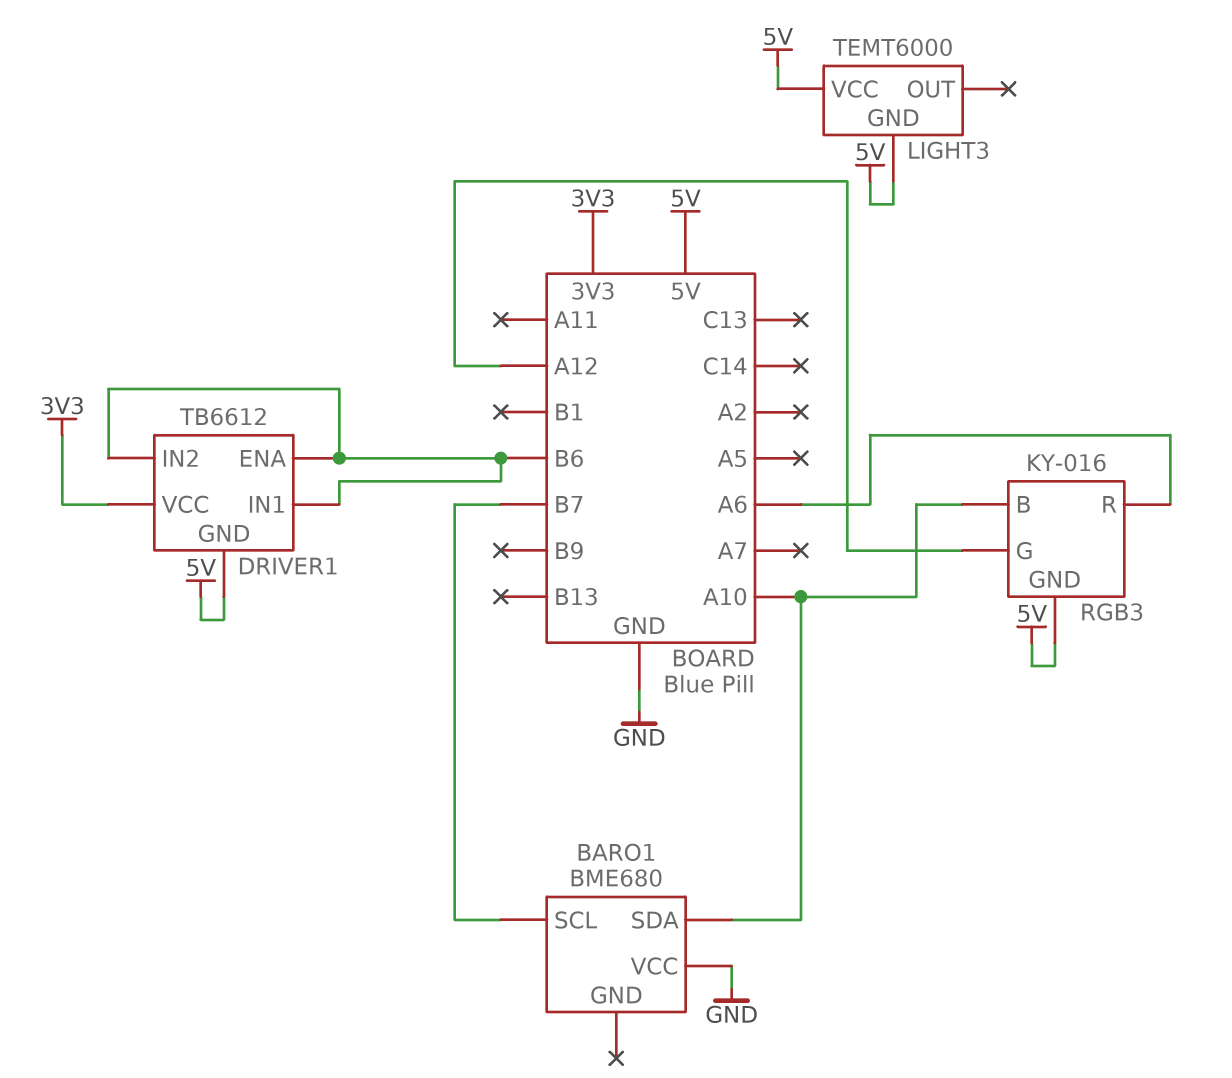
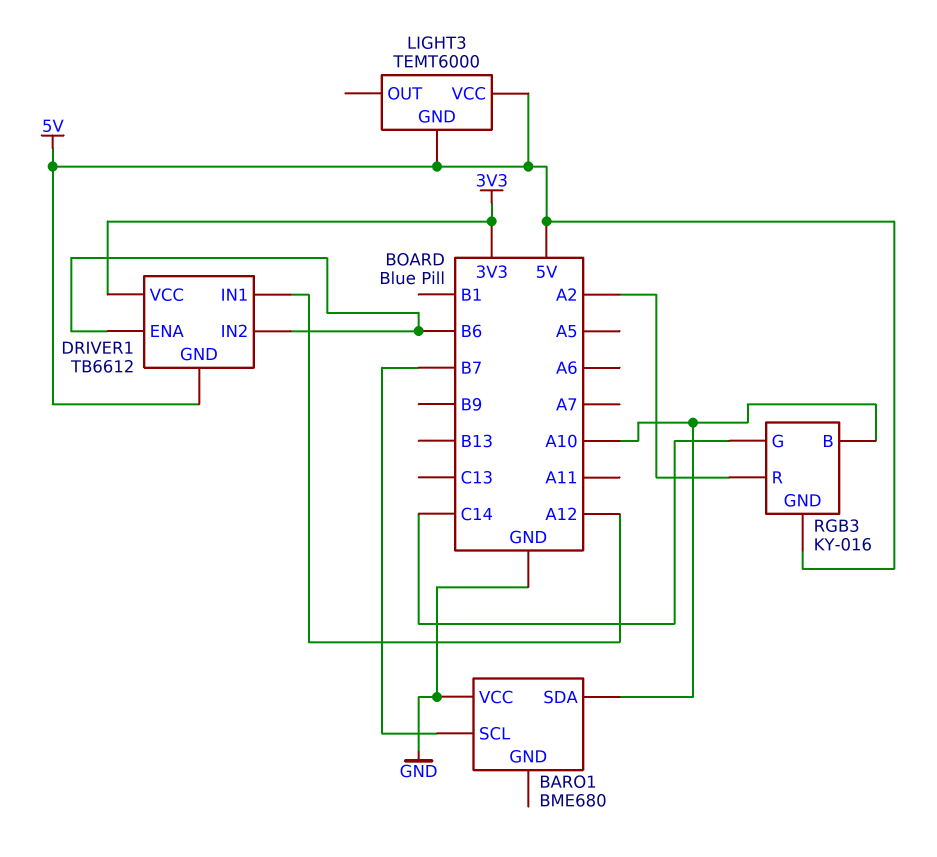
DRIVER1 pin IN1: B6 -> A12
RGB3 pin G: A12 -> C14
RGB3 pin R: A6 -> A2

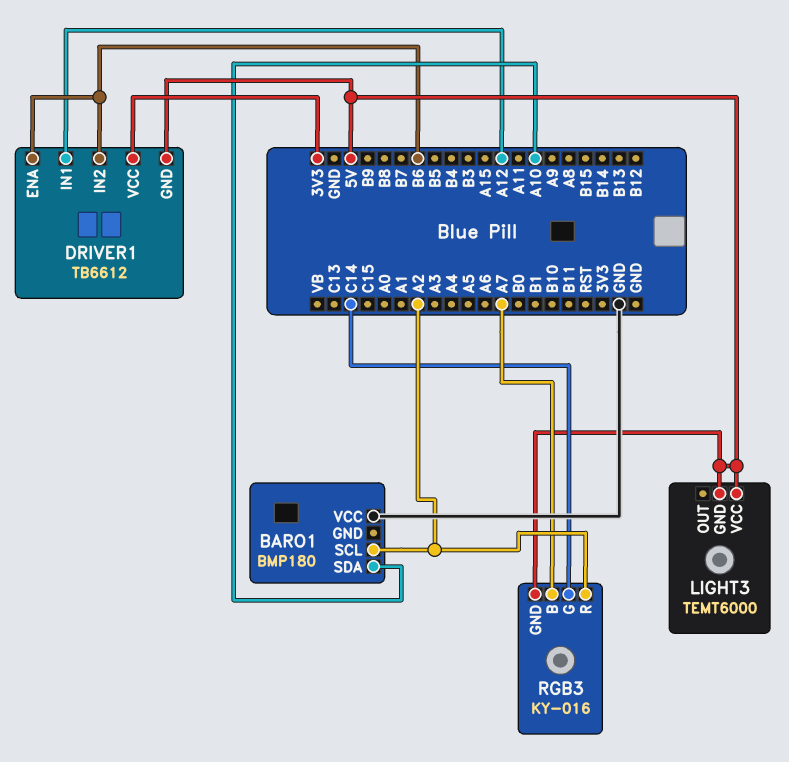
BARO1: BME680 -> BMP180
BARO1 pin SCL: B7 -> A2
RGB3 pin B: A10 -> A7

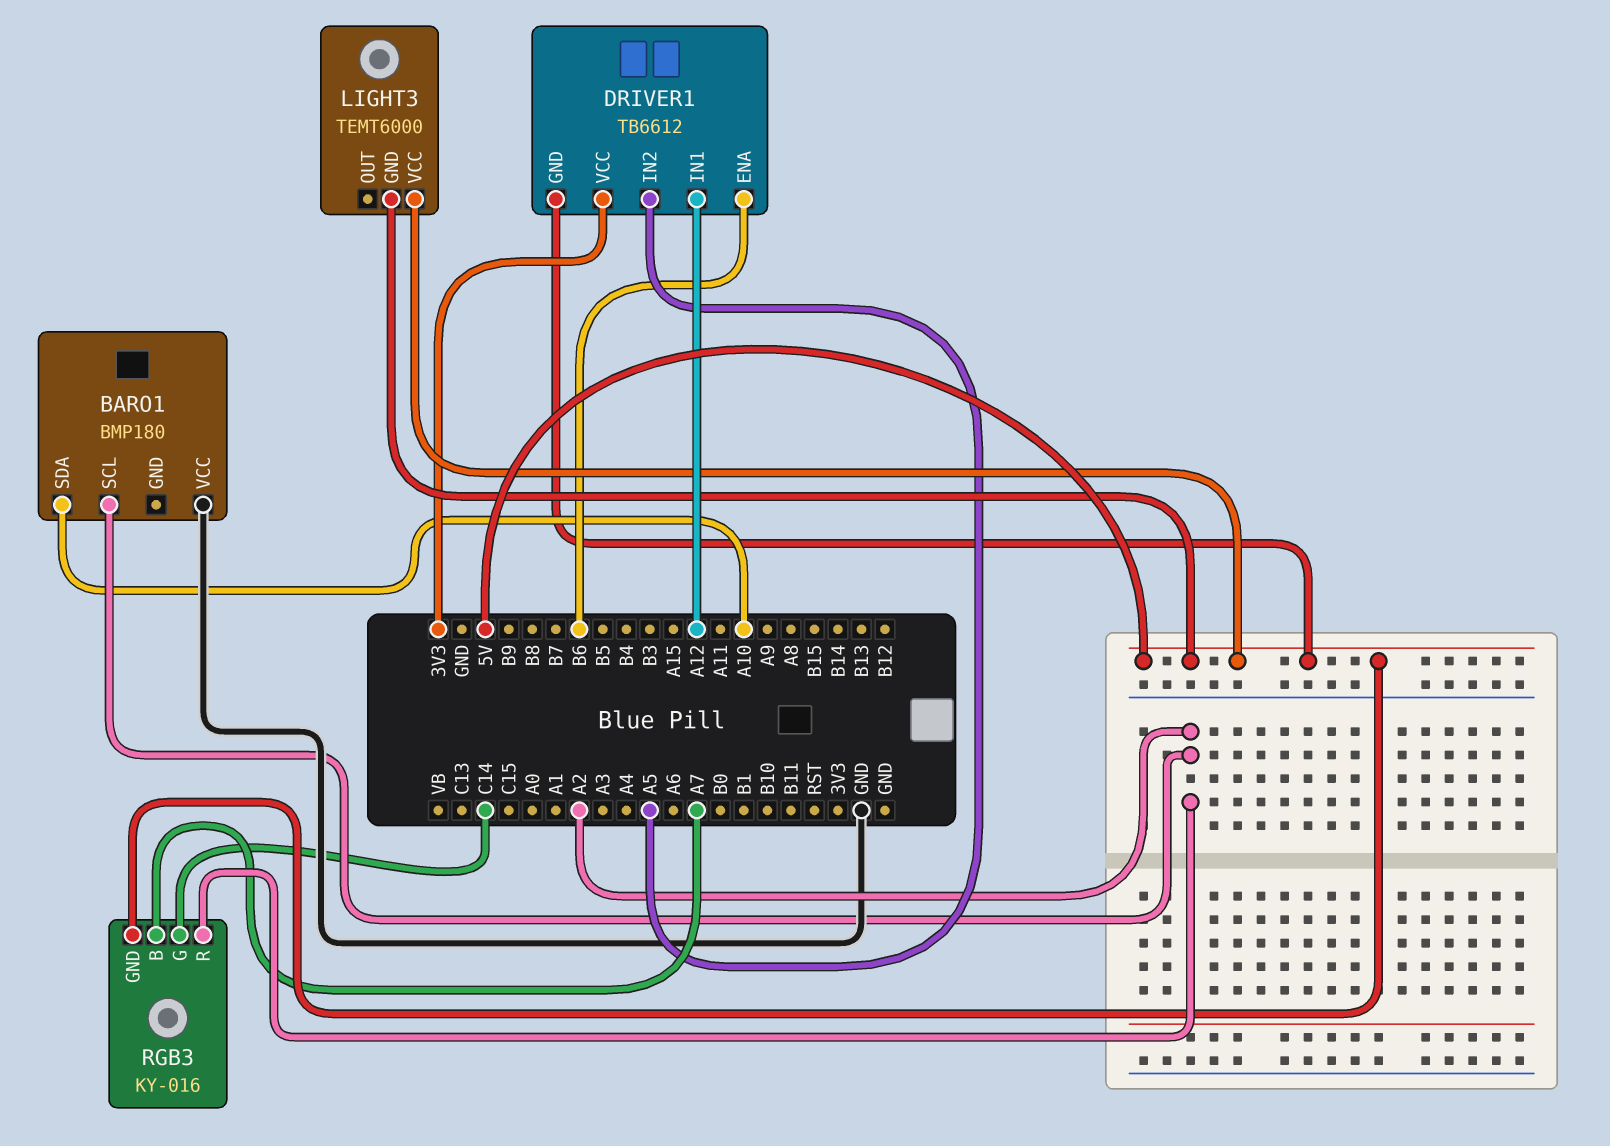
DRIVER1 pin IN2: B6 -> A5

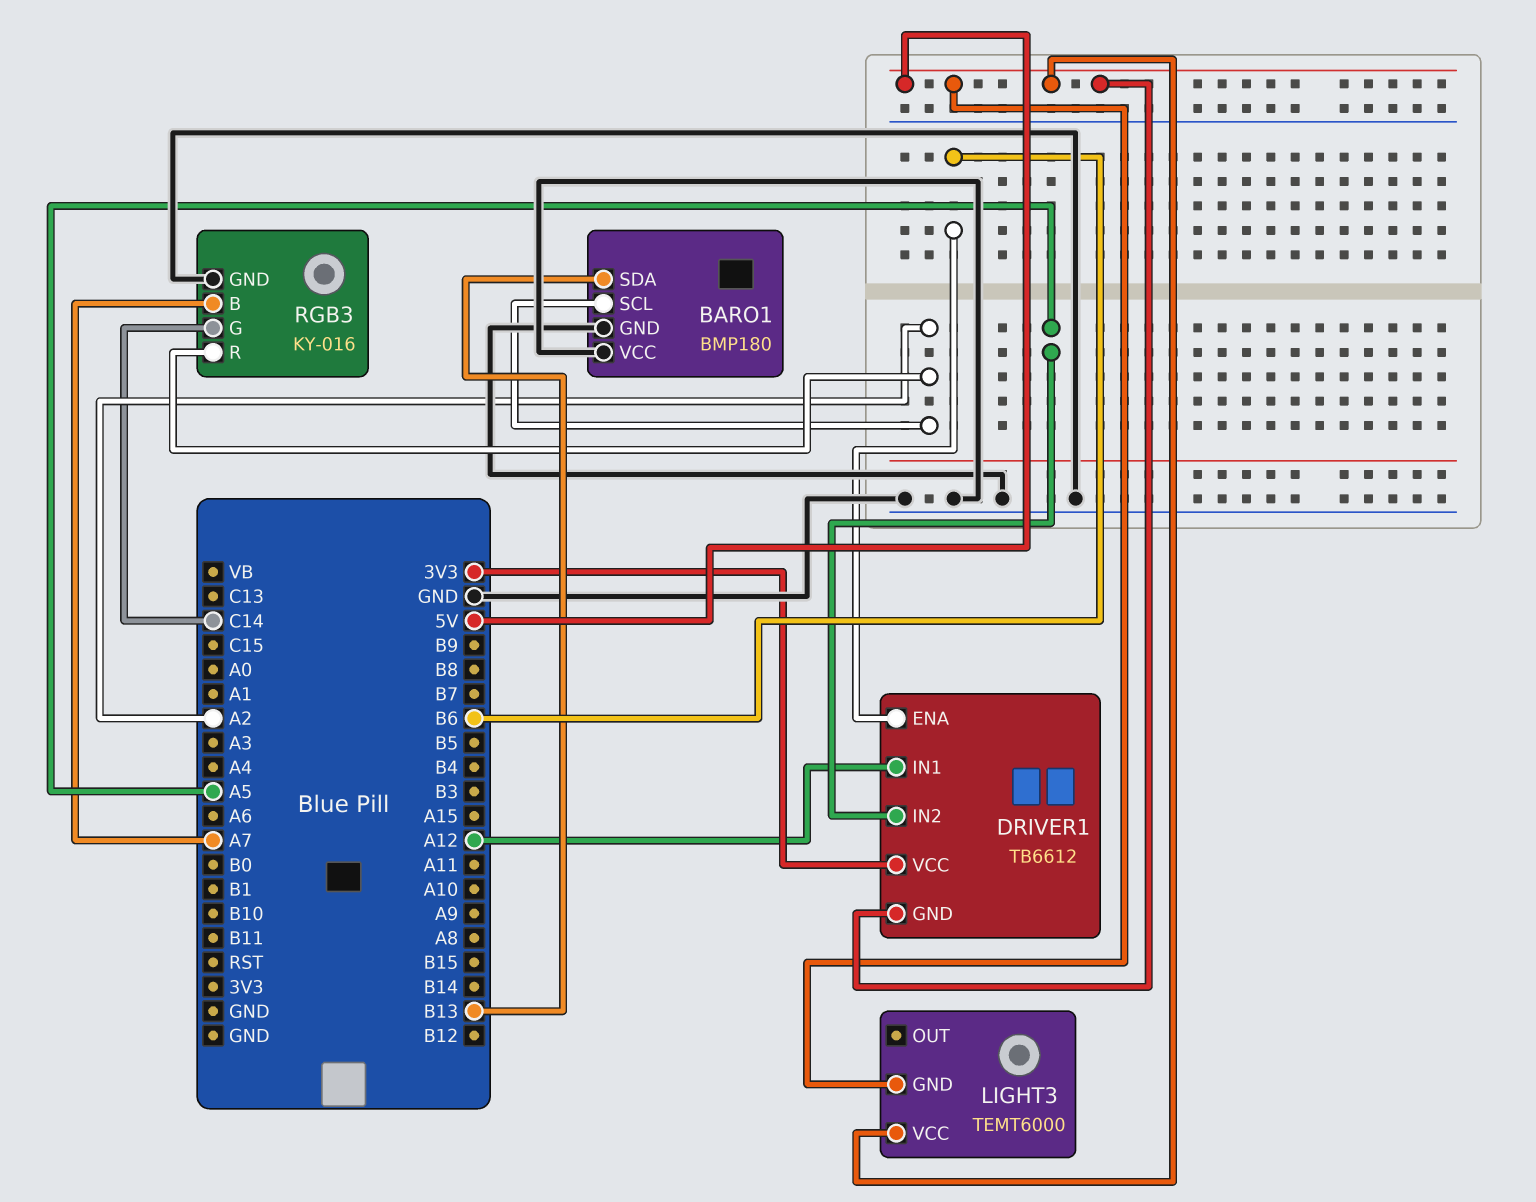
BARO1 pin GND: none -> GND
BARO1 pin SDA: A10 -> B13
RGB3 pin GND: 5V -> GND

